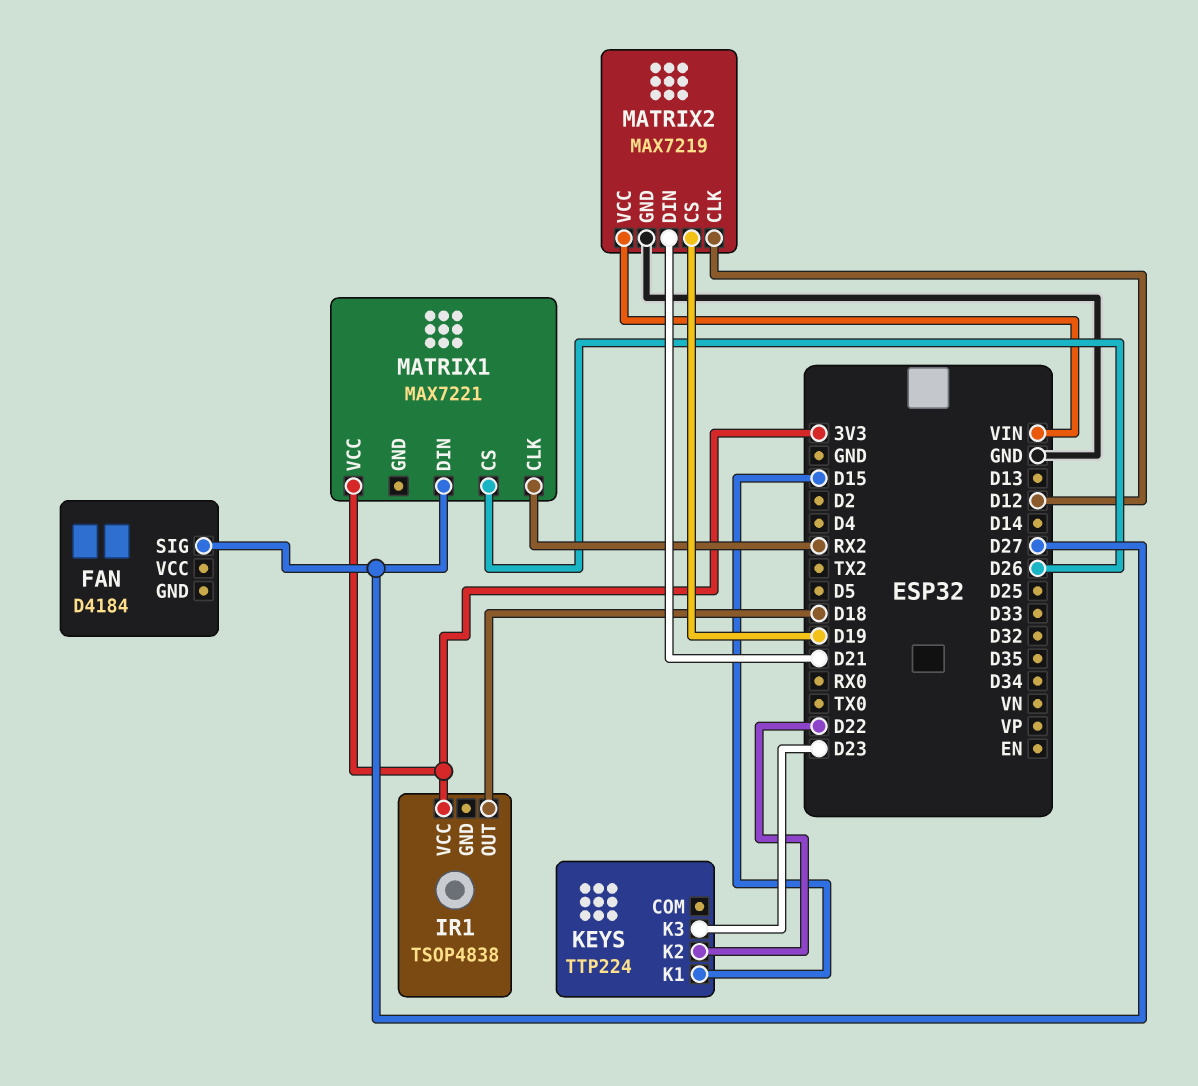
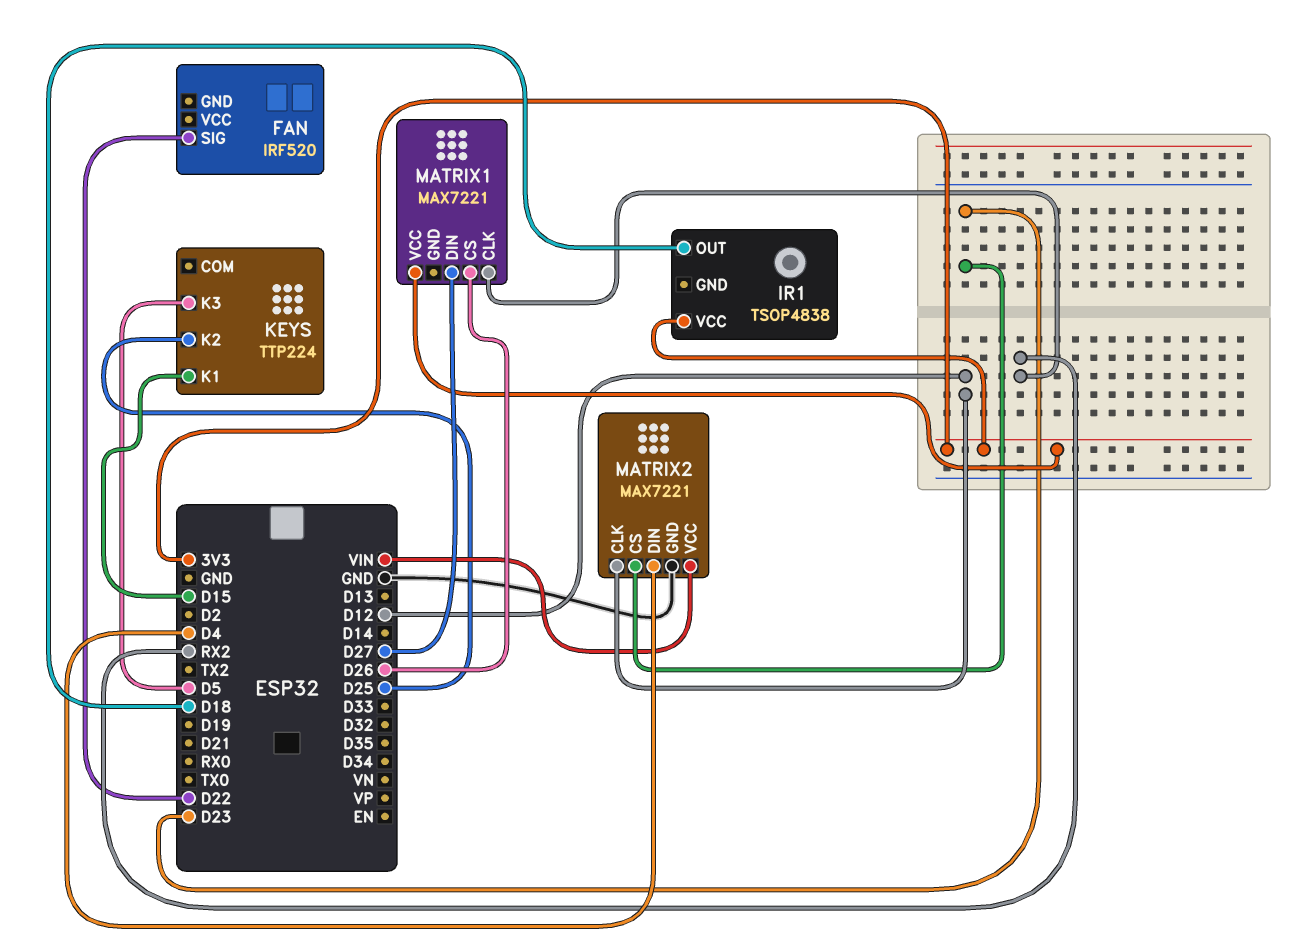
FAN: D4184 -> IRF520
FAN pin SIG: D27 -> D22
KEYS pin K2: D22 -> D25
KEYS pin K3: D23 -> D5
MATRIX2: MAX7219 -> MAX7221
MATRIX2 pin CS: D19 -> D23
MATRIX2 pin DIN: D21 -> D4

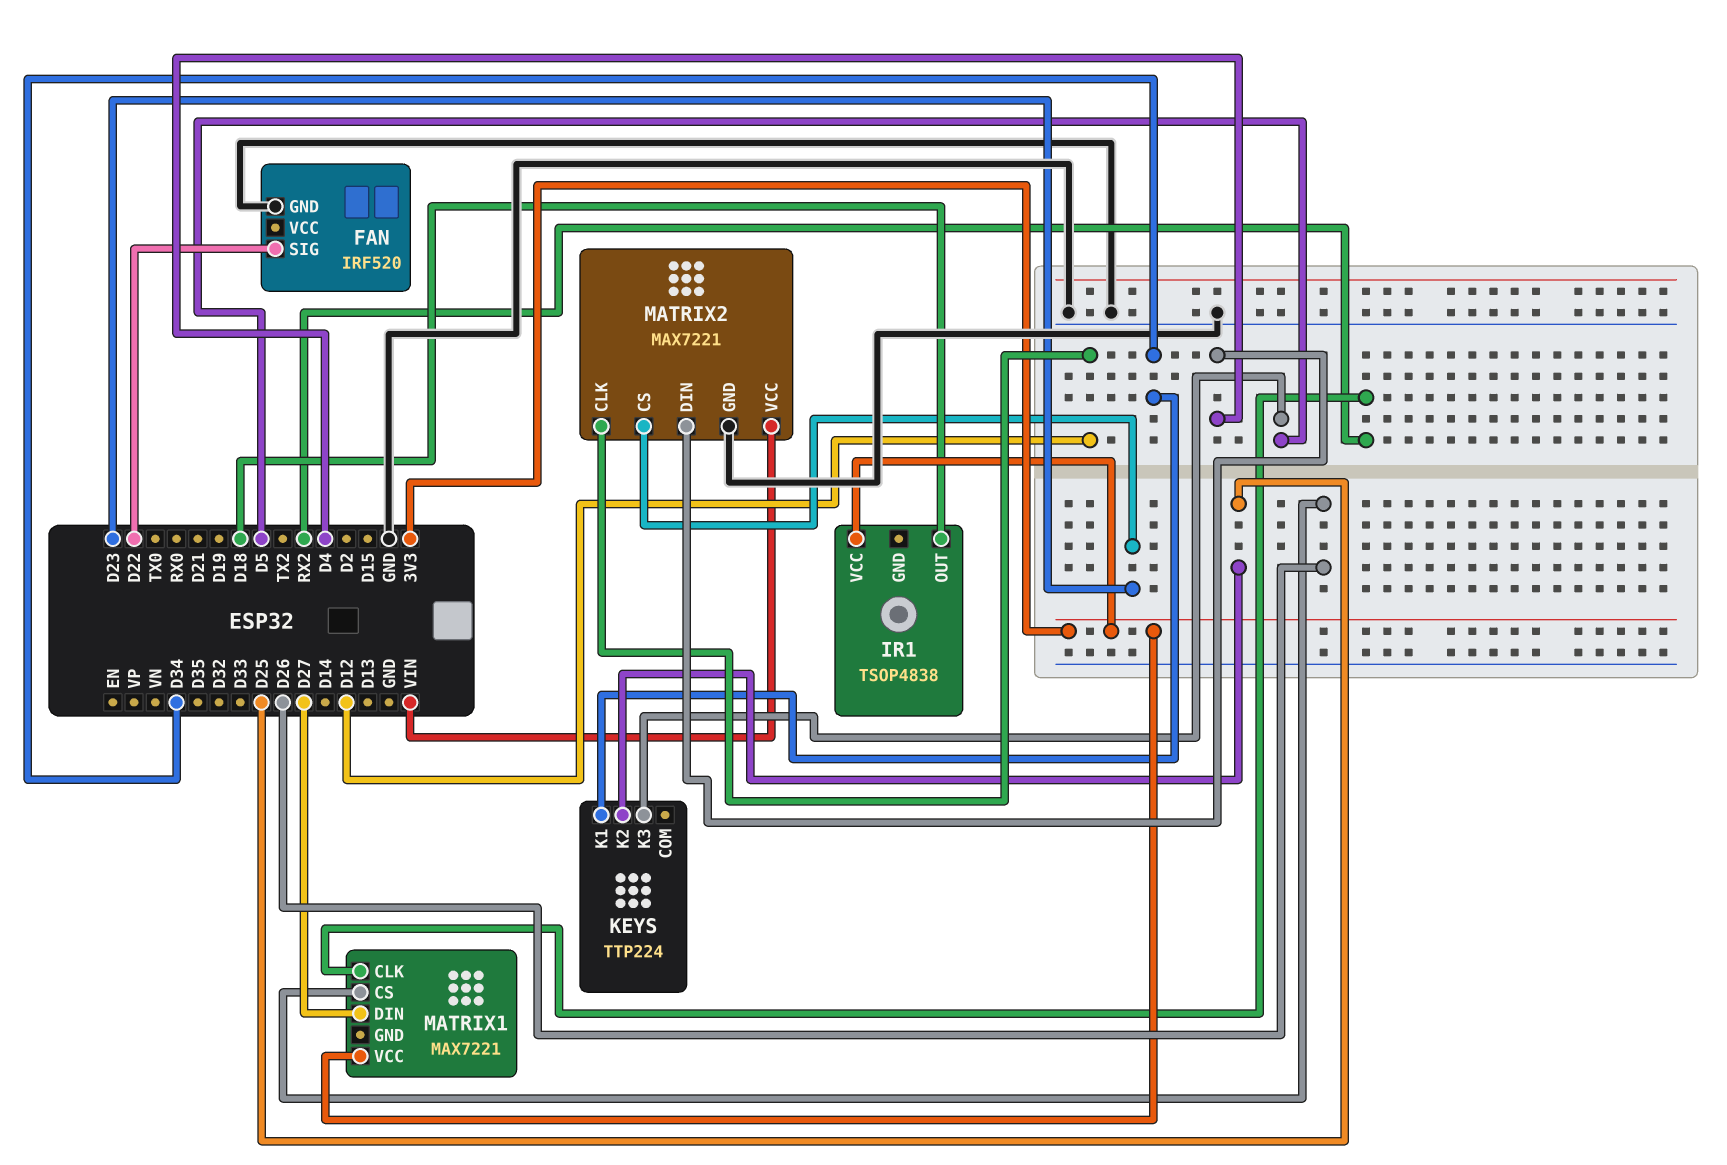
FAN pin GND: none -> GND
KEYS pin K1: D15 -> D34

